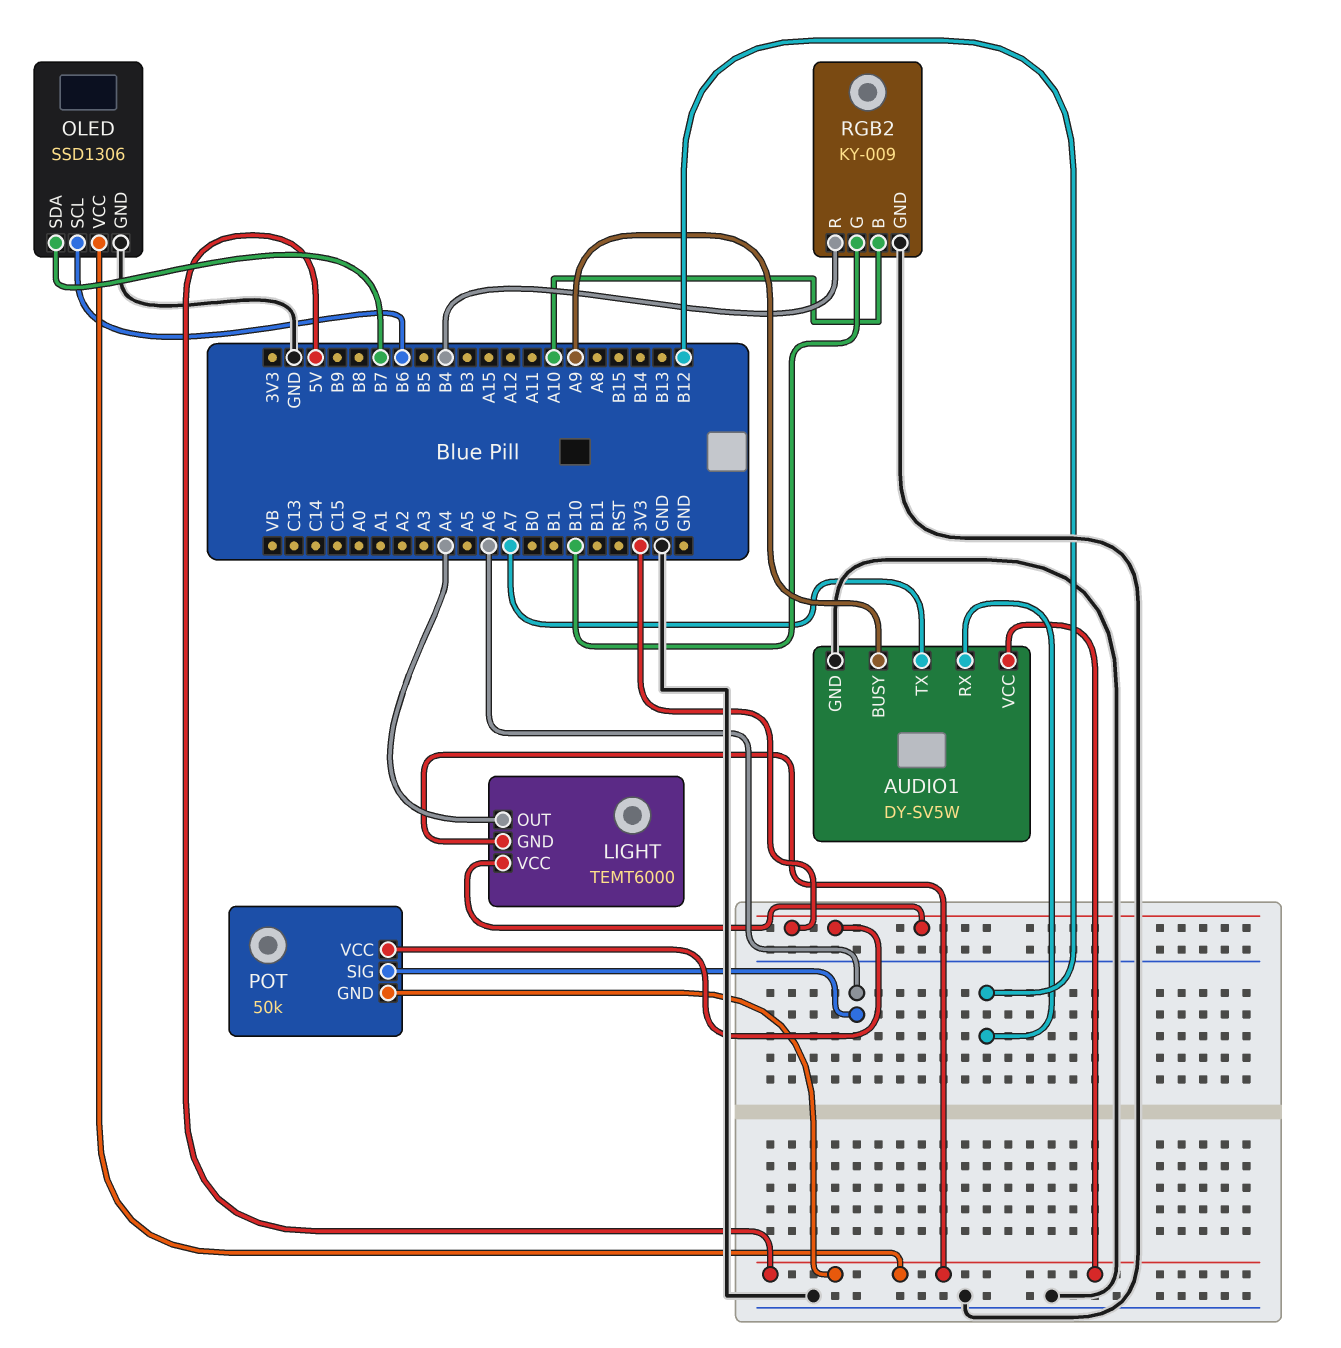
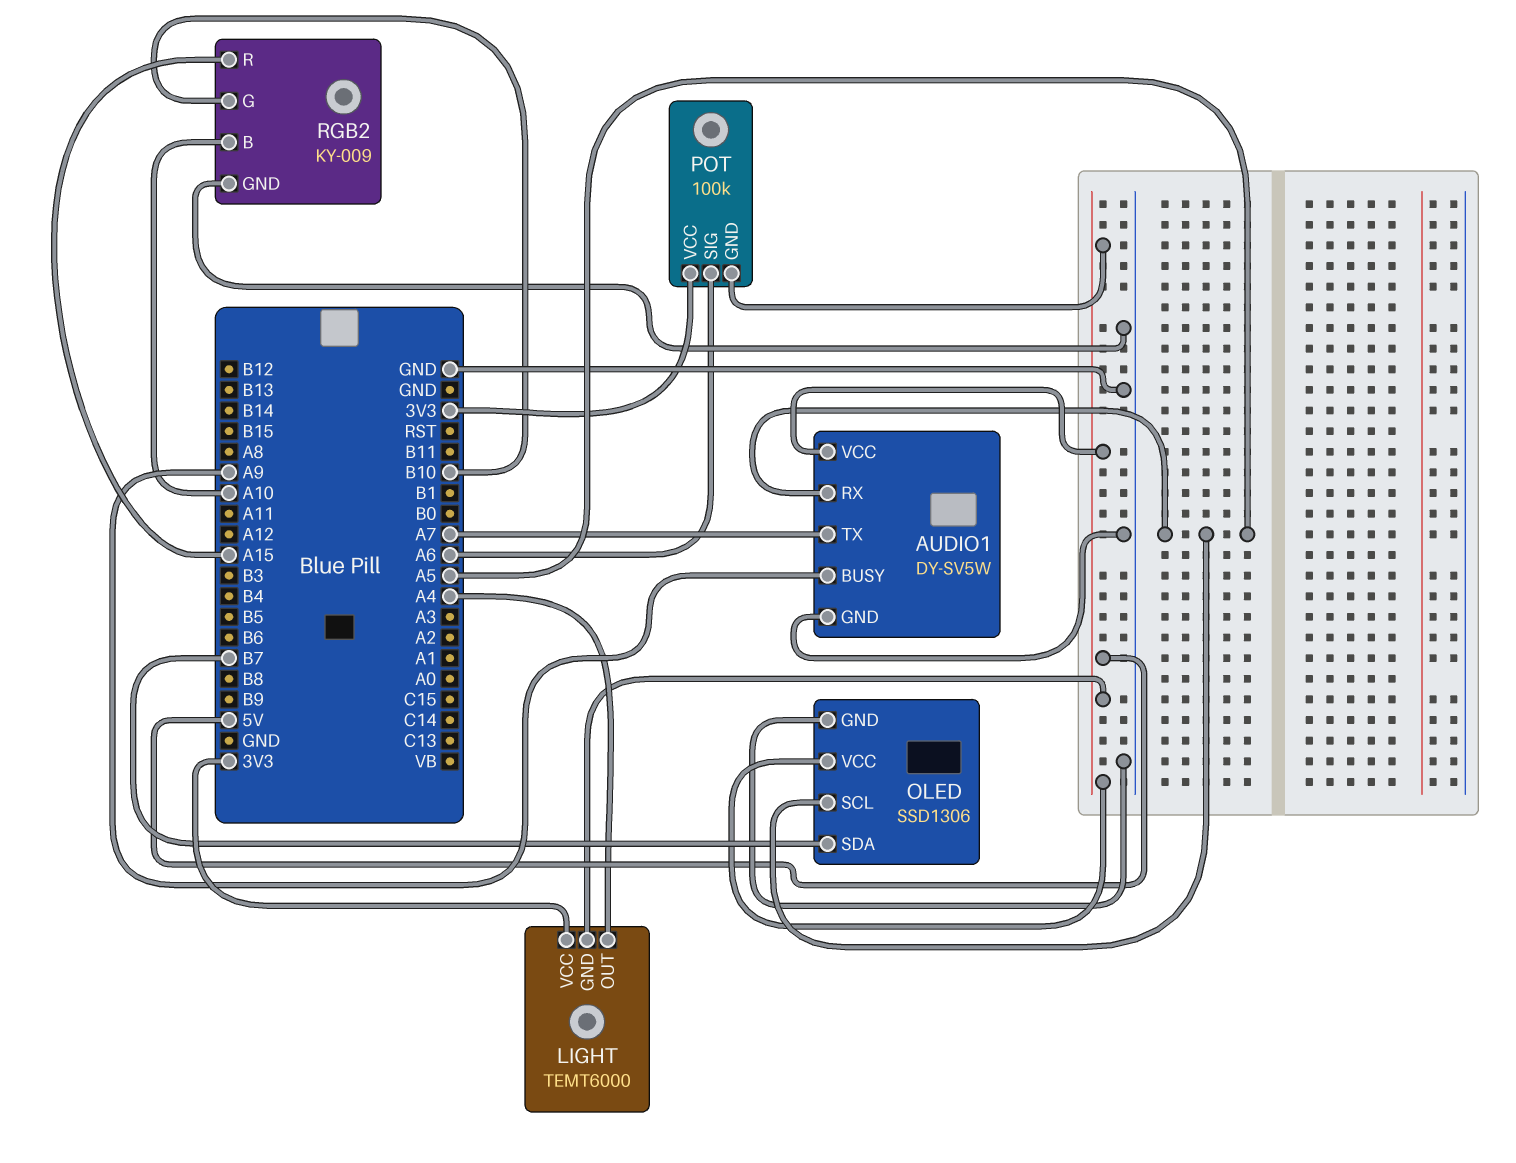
AUDIO1 pin RX: B12 -> A5
OLED pin SCL: B6 -> A5
POT: 50k -> 100k
RGB2 pin R: B4 -> A15

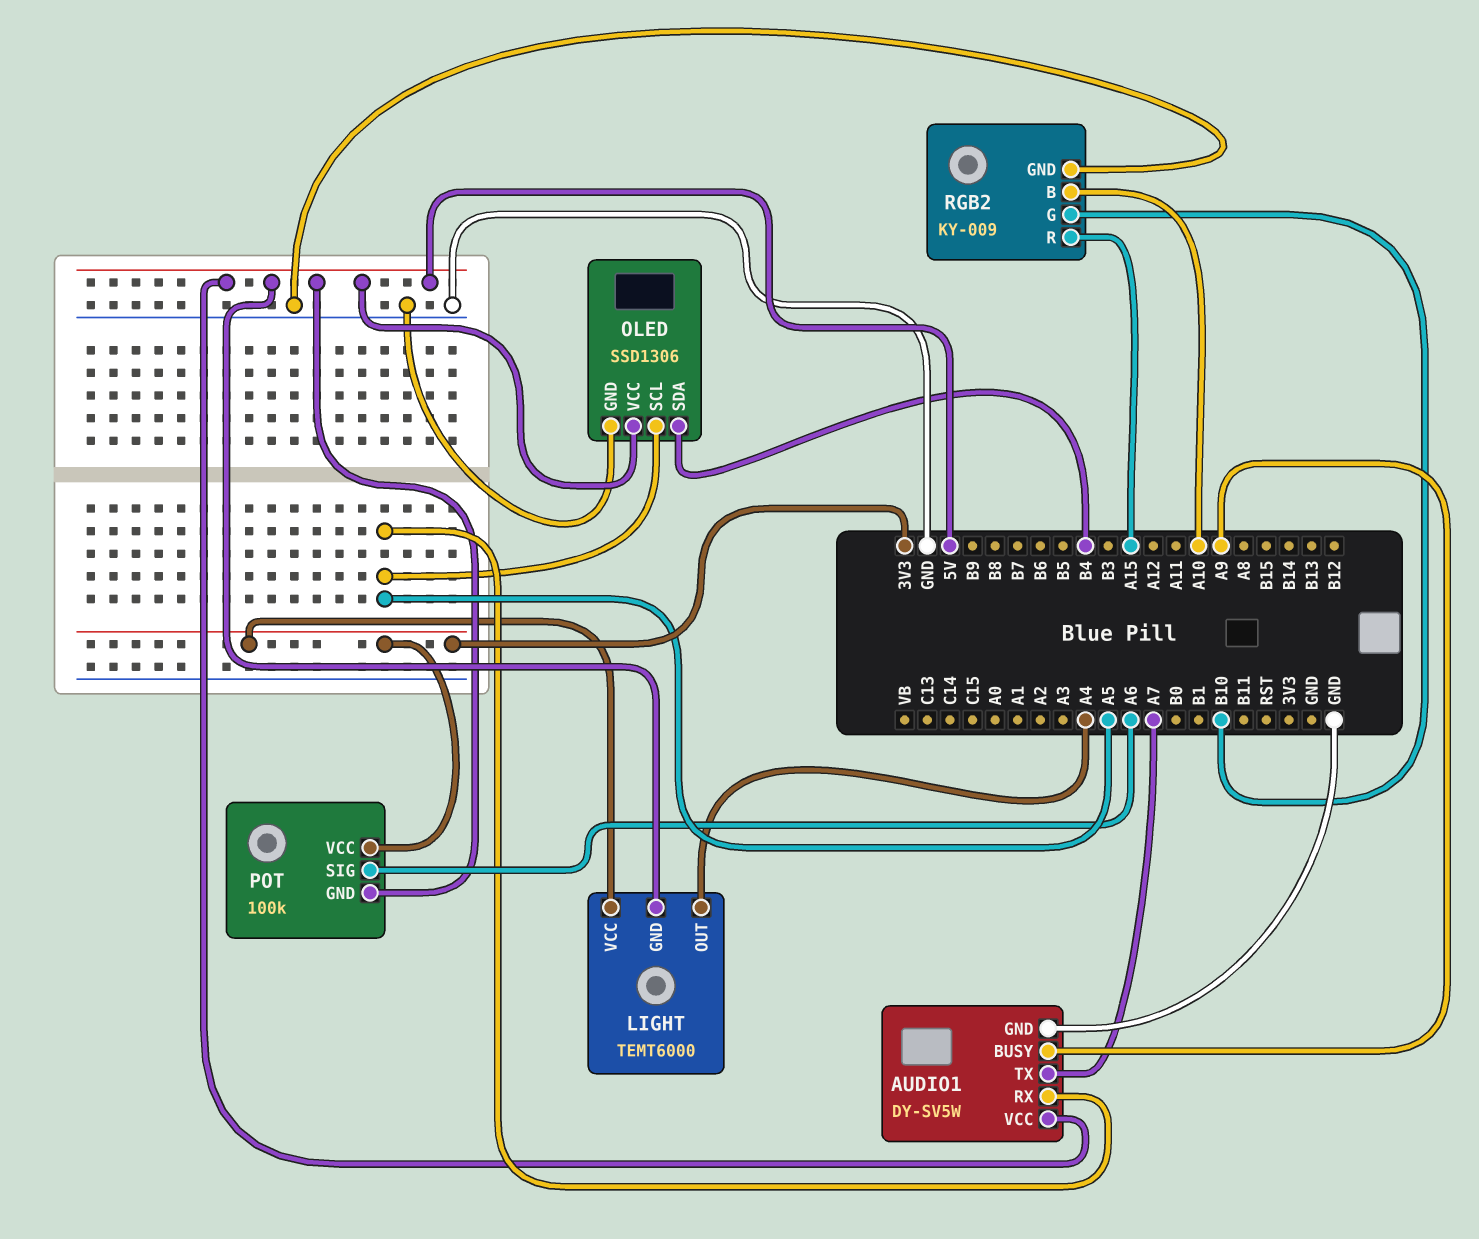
OLED pin SDA: B7 -> B4

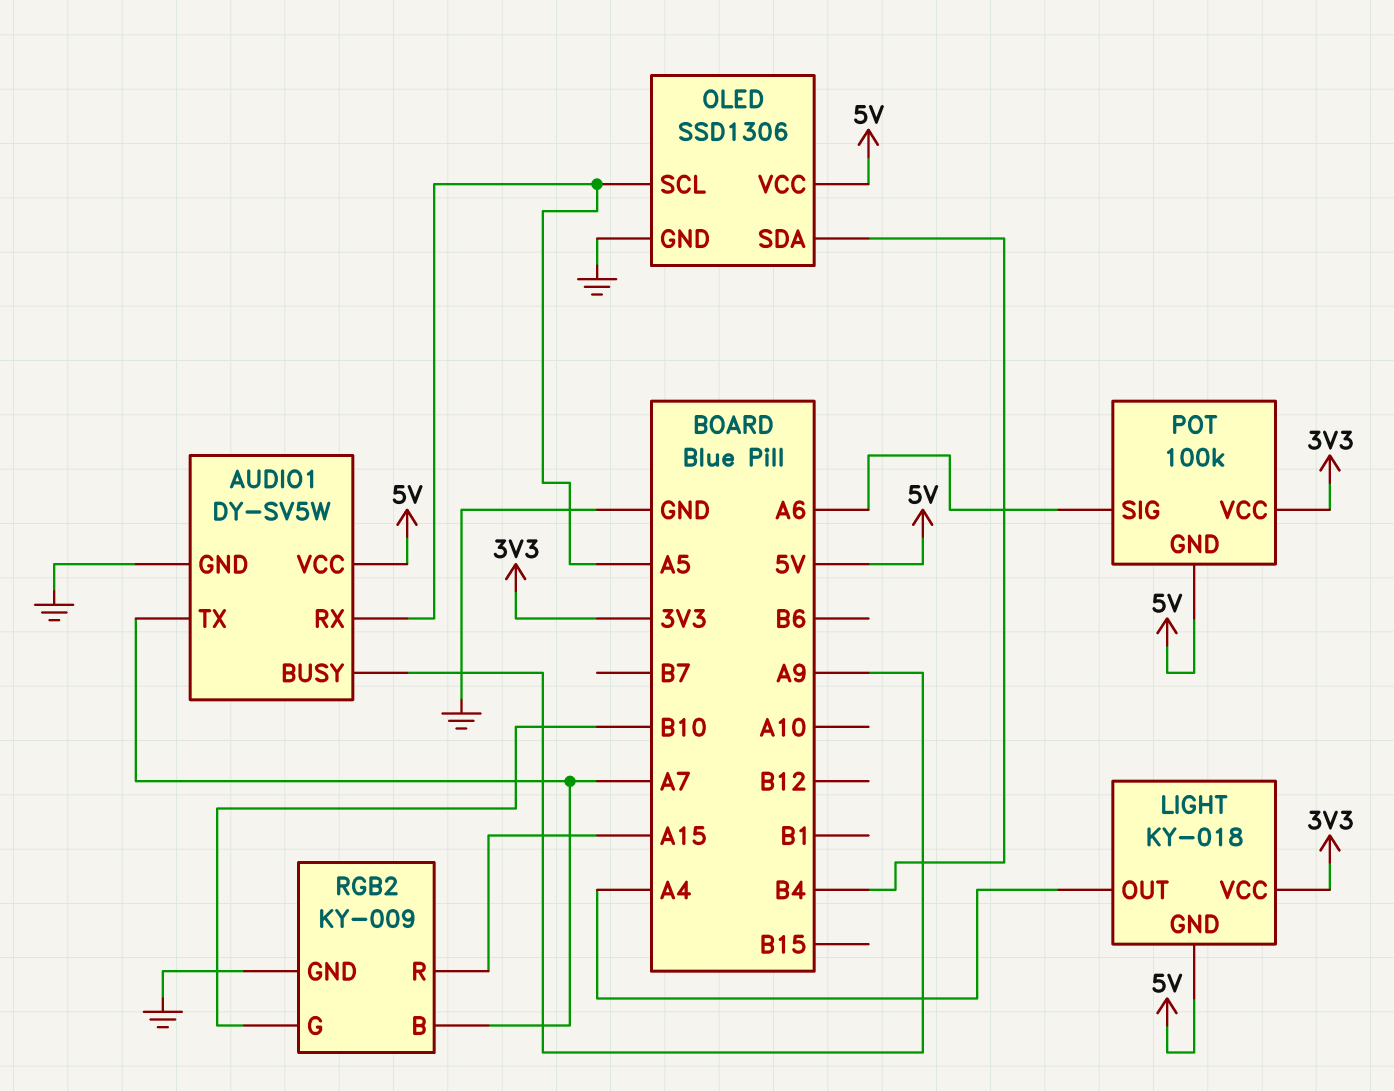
LIGHT: TEMT6000 -> KY-018
RGB2 pin B: A10 -> A7

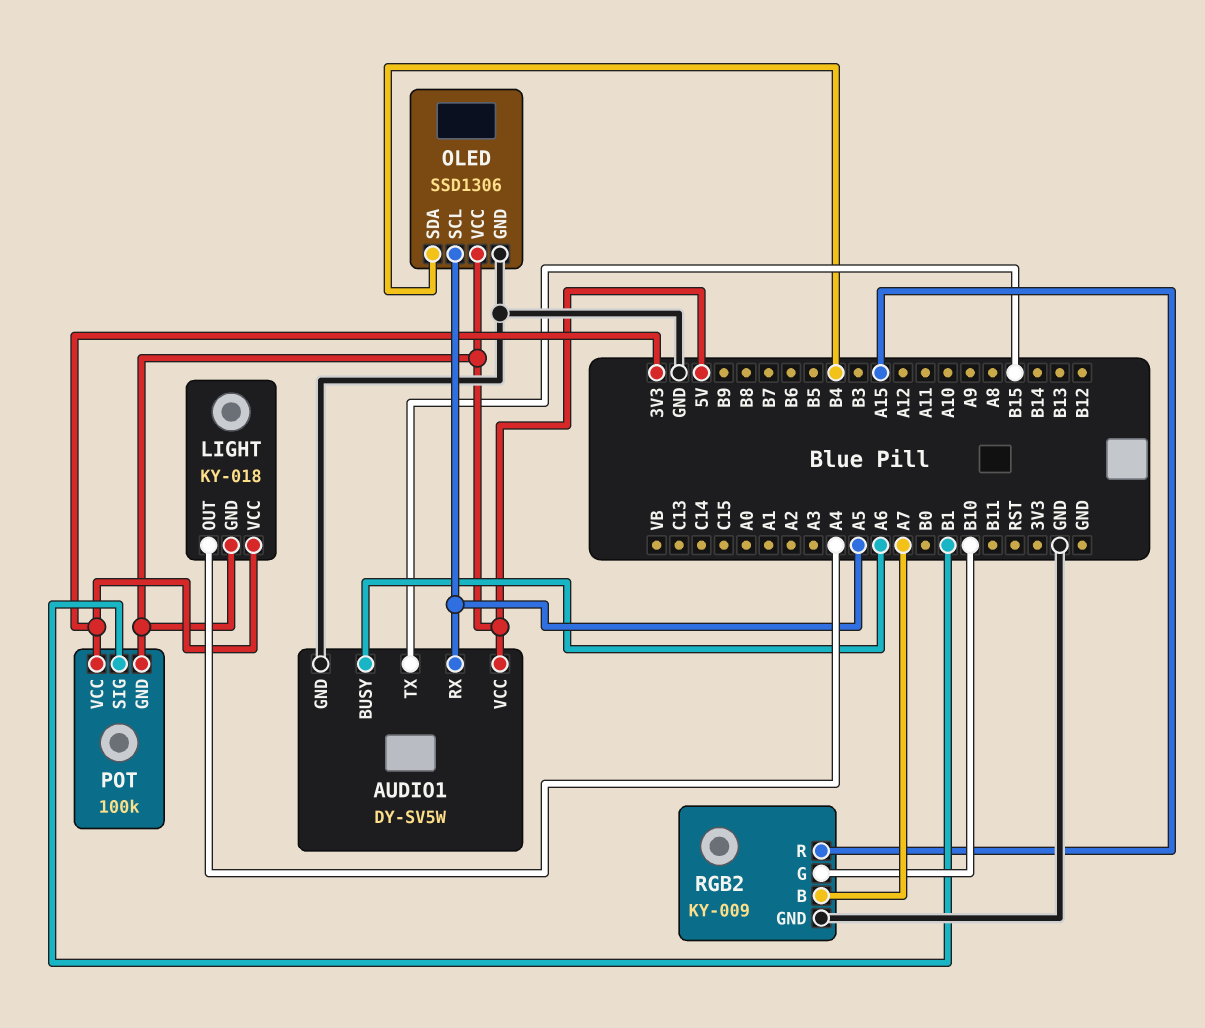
AUDIO1 pin BUSY: A9 -> A6
AUDIO1 pin TX: A7 -> B15
POT pin SIG: A6 -> B1

